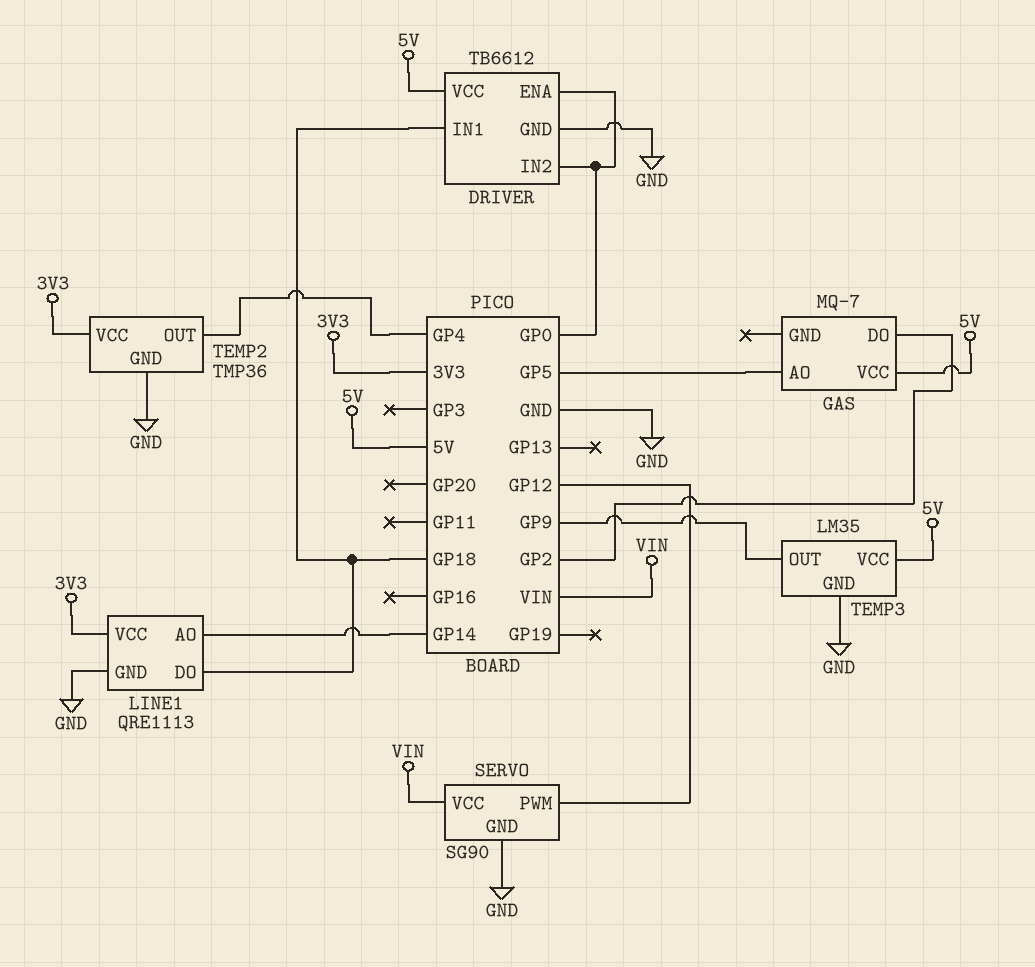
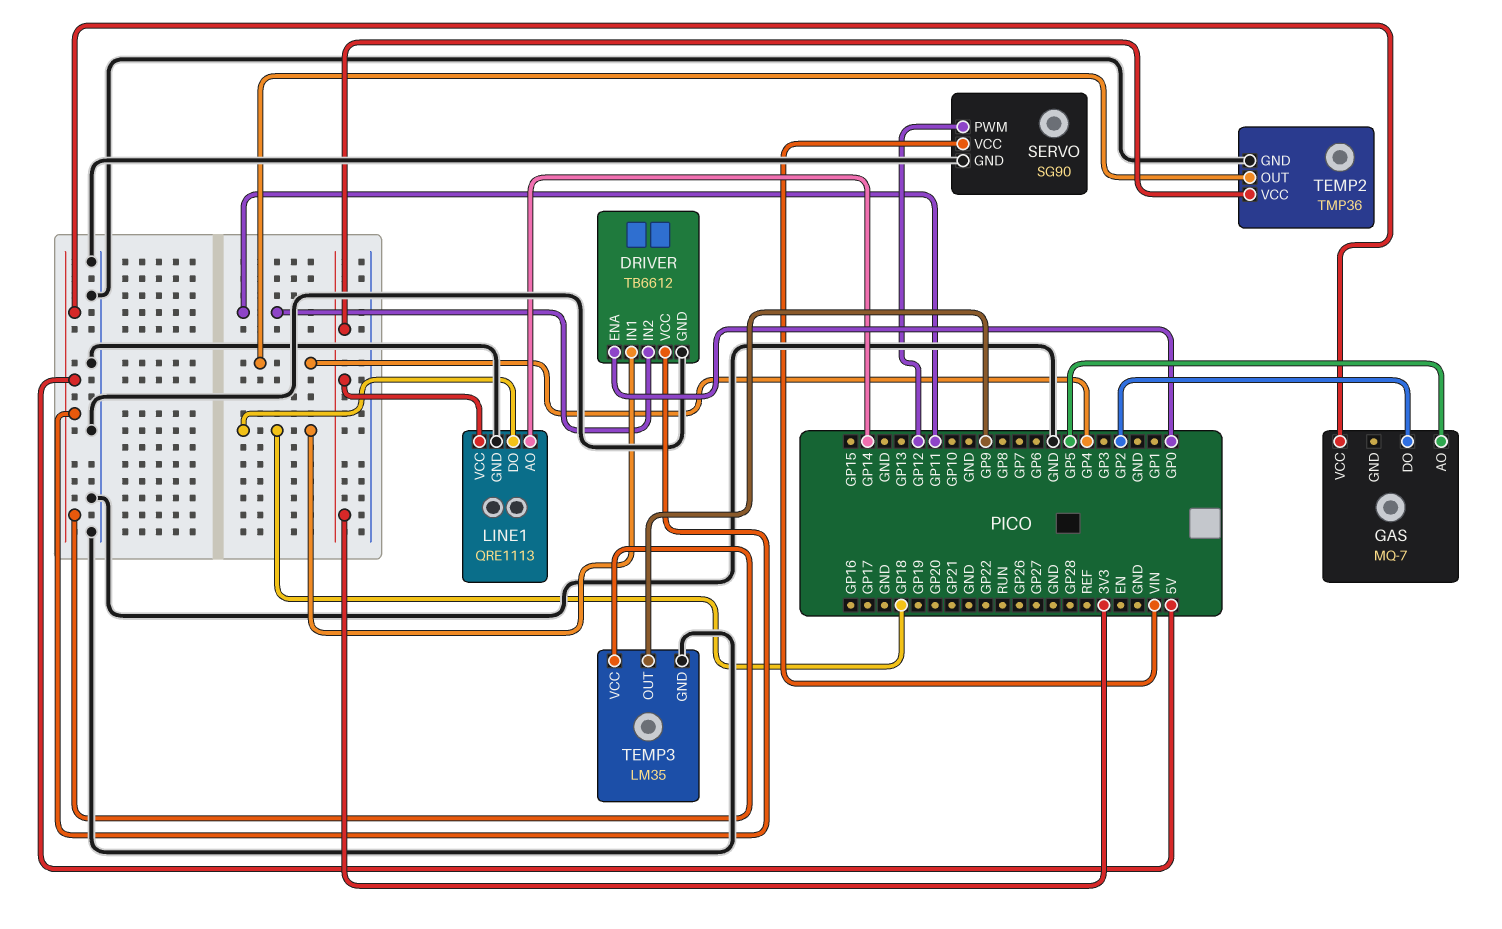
DRIVER pin IN2: GP0 -> GP11

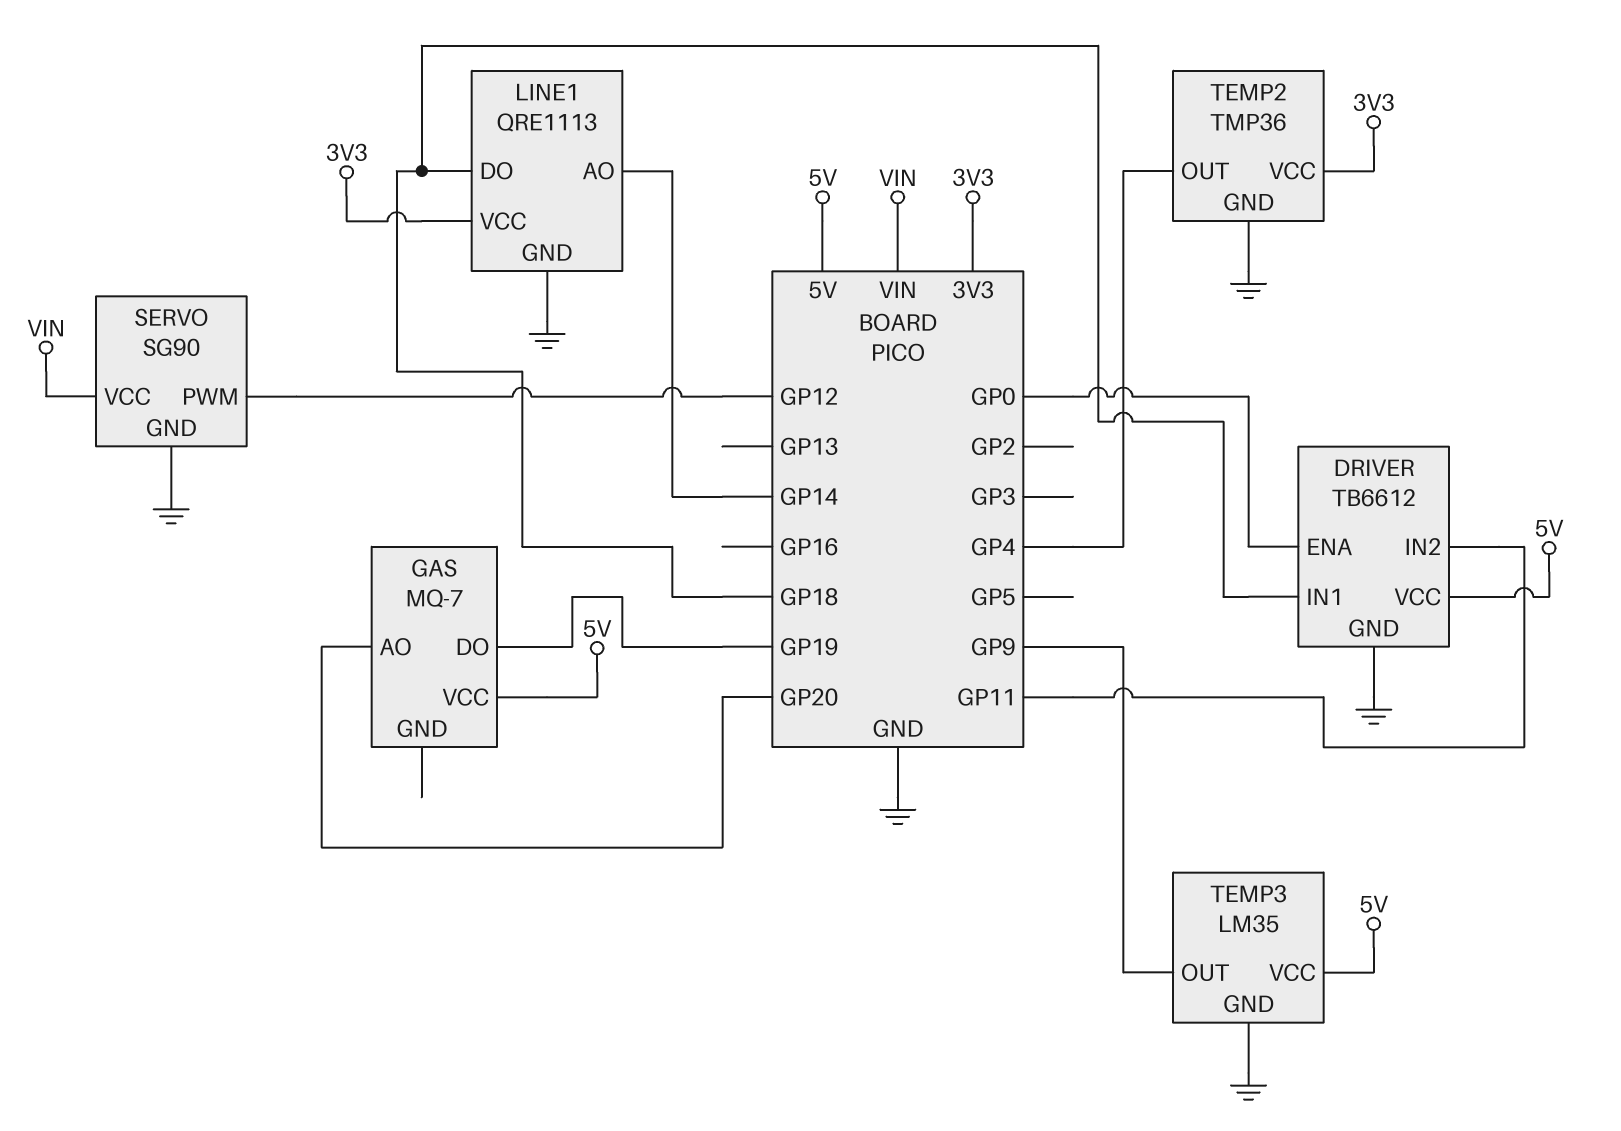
GAS pin AO: GP5 -> GP20
GAS pin DO: GP2 -> GP19

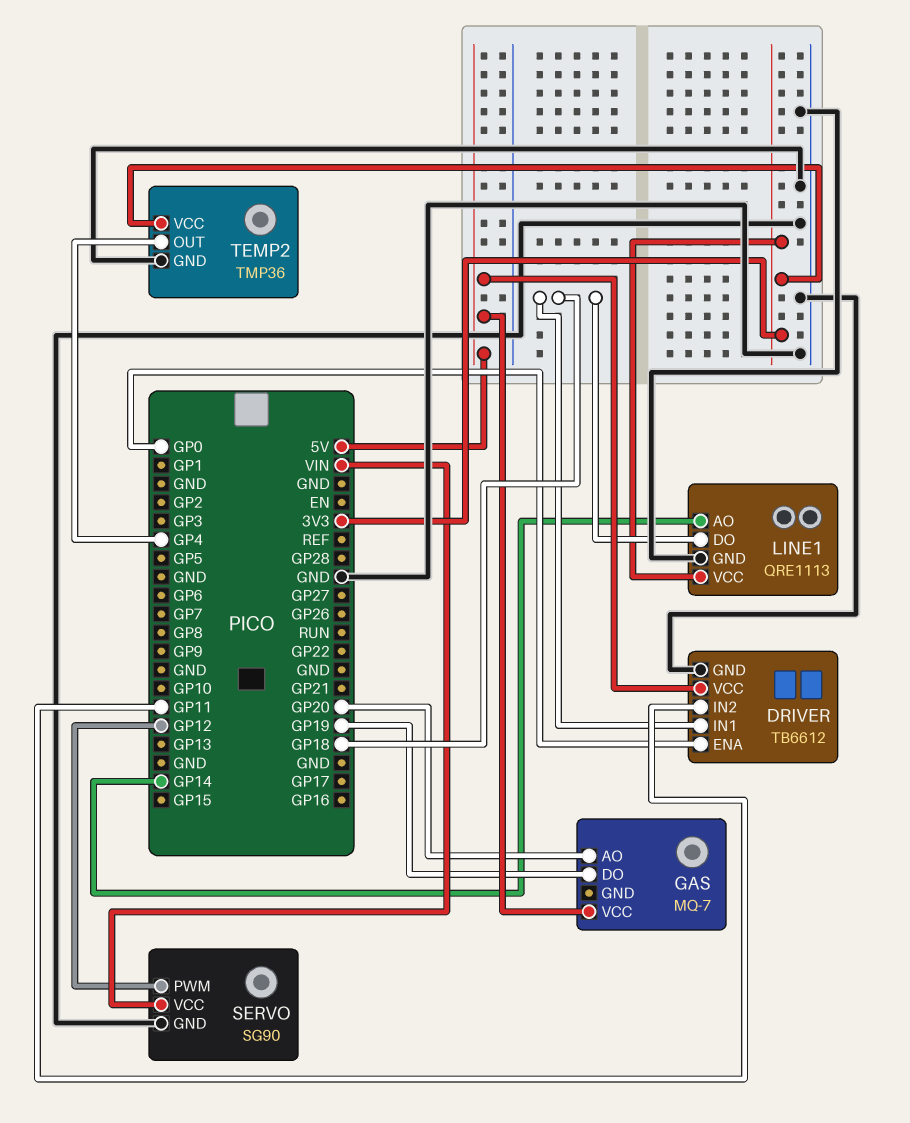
TEMP3: LM35 -> none
TEMP3 pin GND: GND -> none
TEMP3 pin OUT: GP9 -> none
TEMP3 pin VCC: 5V -> none

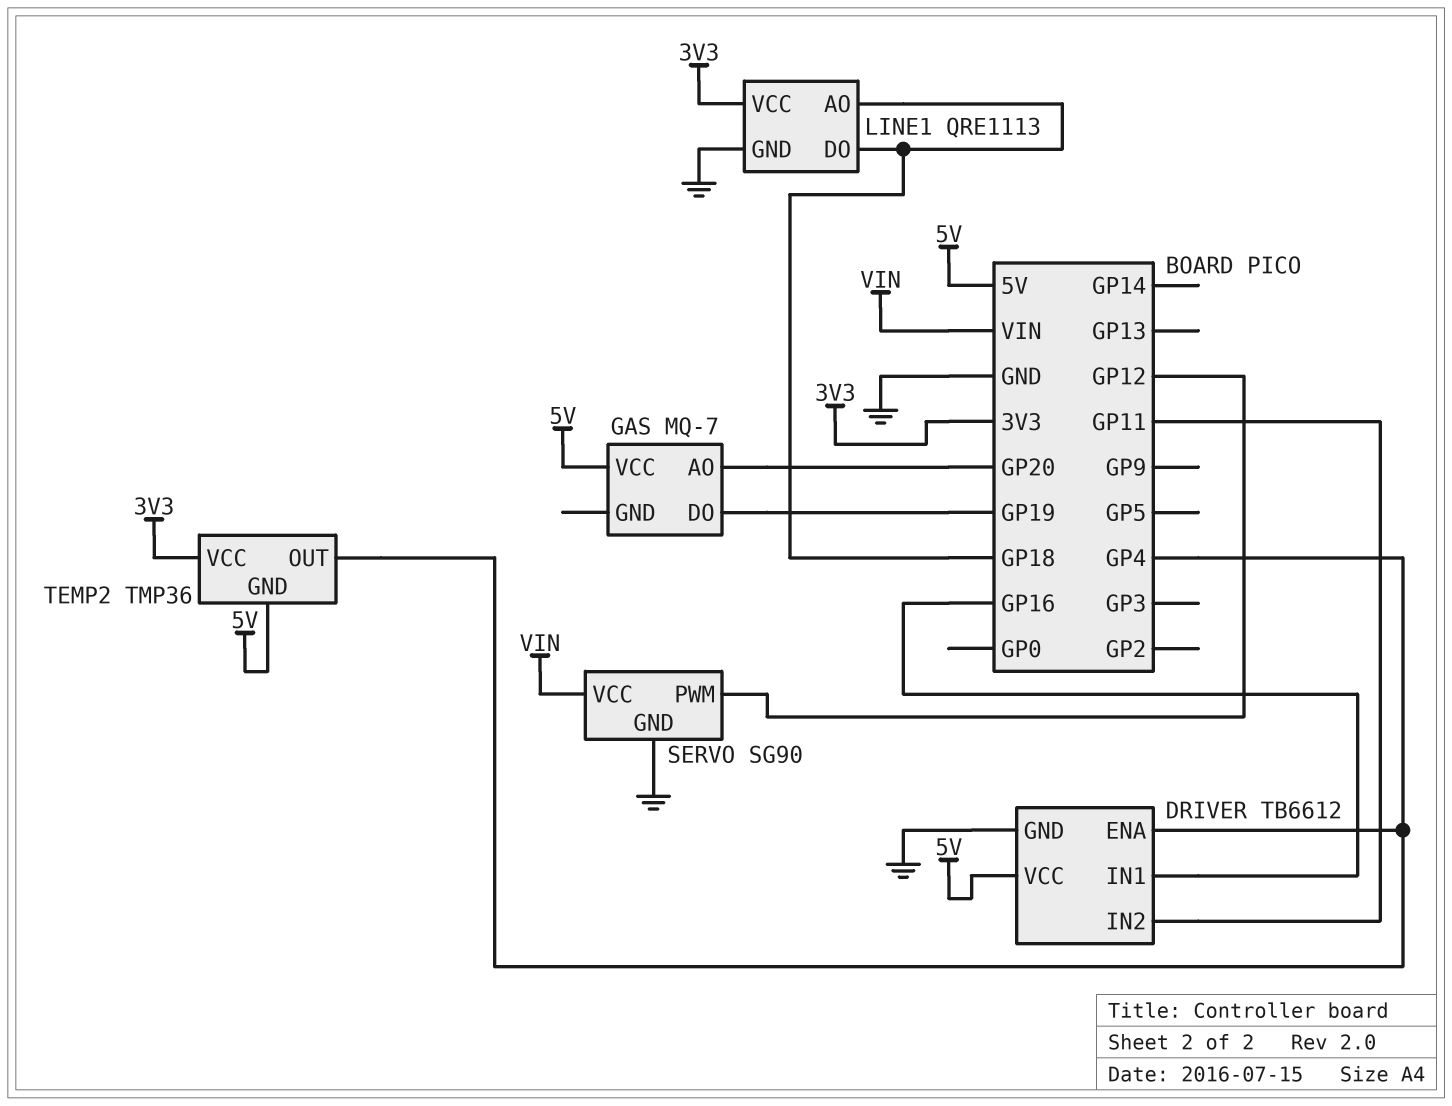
DRIVER pin ENA: GP0 -> GP4
DRIVER pin IN1: GP18 -> GP16
LINE1 pin AO: GP14 -> GP18
TEMP2 pin GND: GND -> 5V

